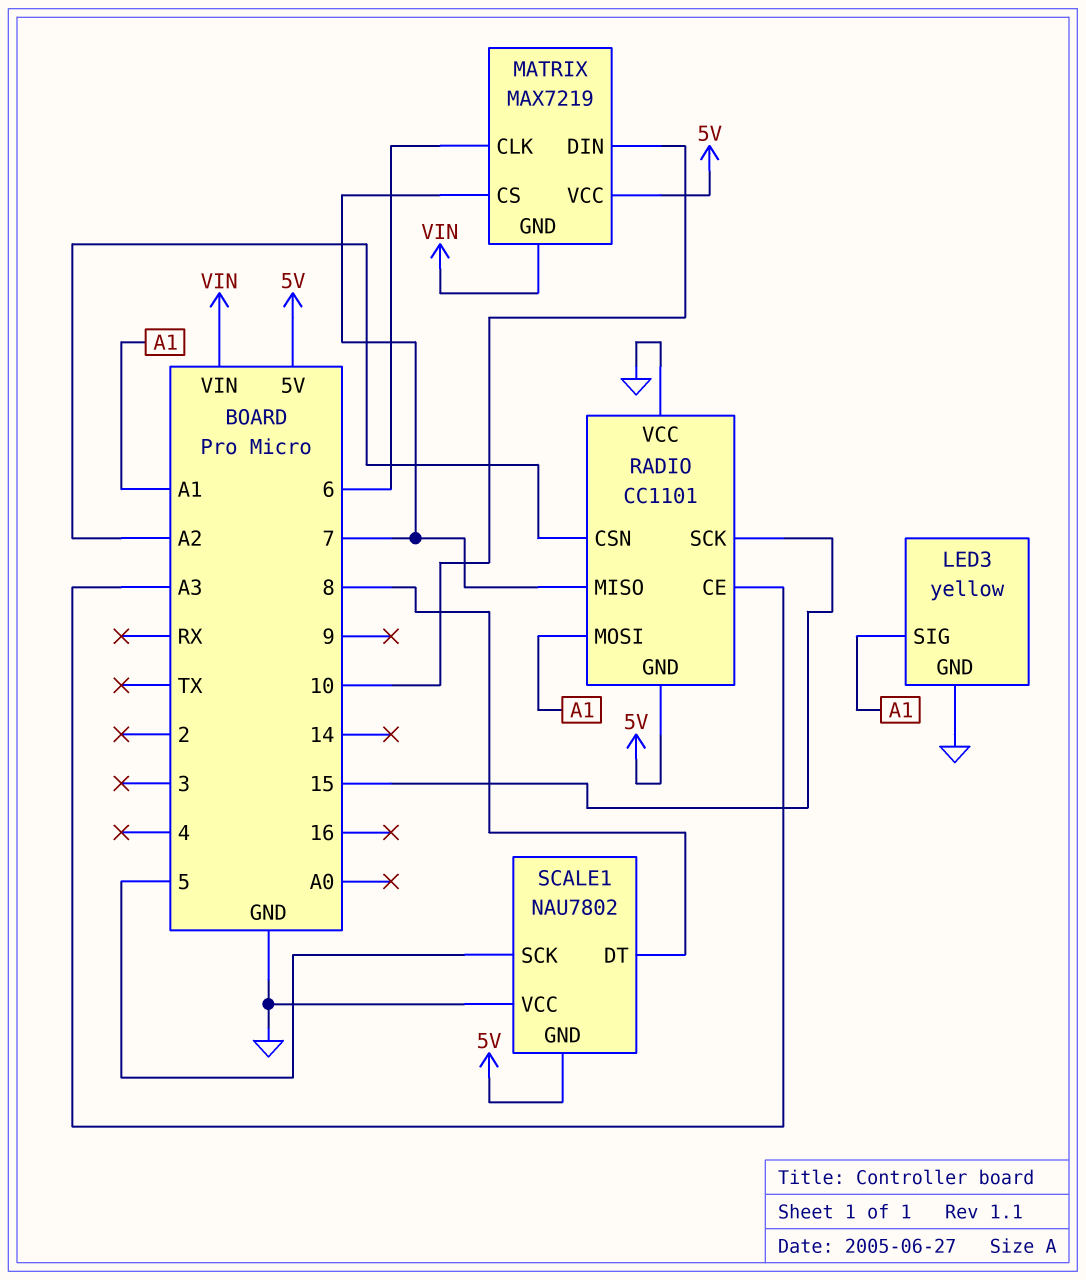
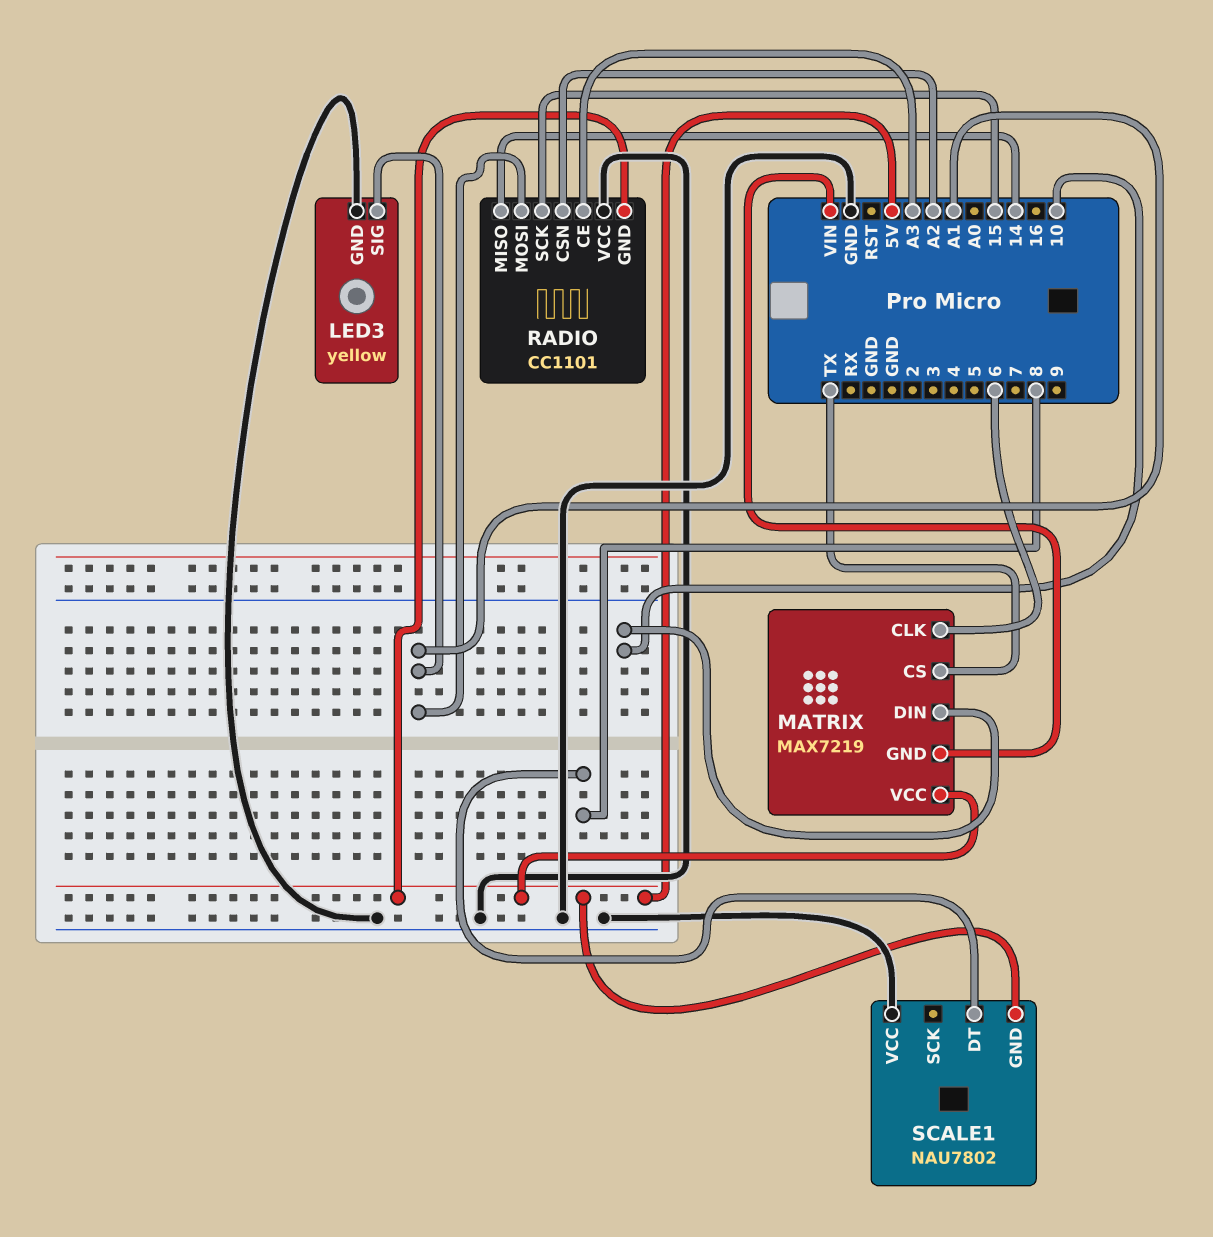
MATRIX pin CS: 7 -> TX
RADIO pin MISO: 7 -> 14
SCALE1 pin SCK: 5 -> none

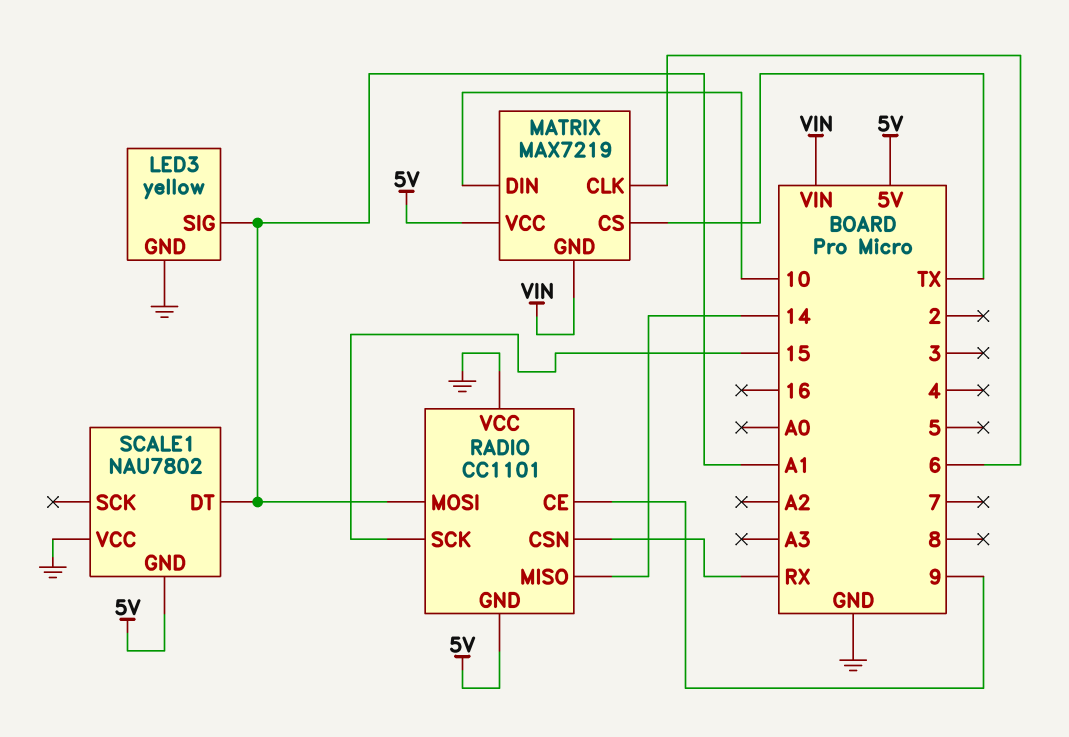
RADIO pin CE: A3 -> 9
RADIO pin CSN: A2 -> RX
SCALE1 pin DT: 8 -> A1

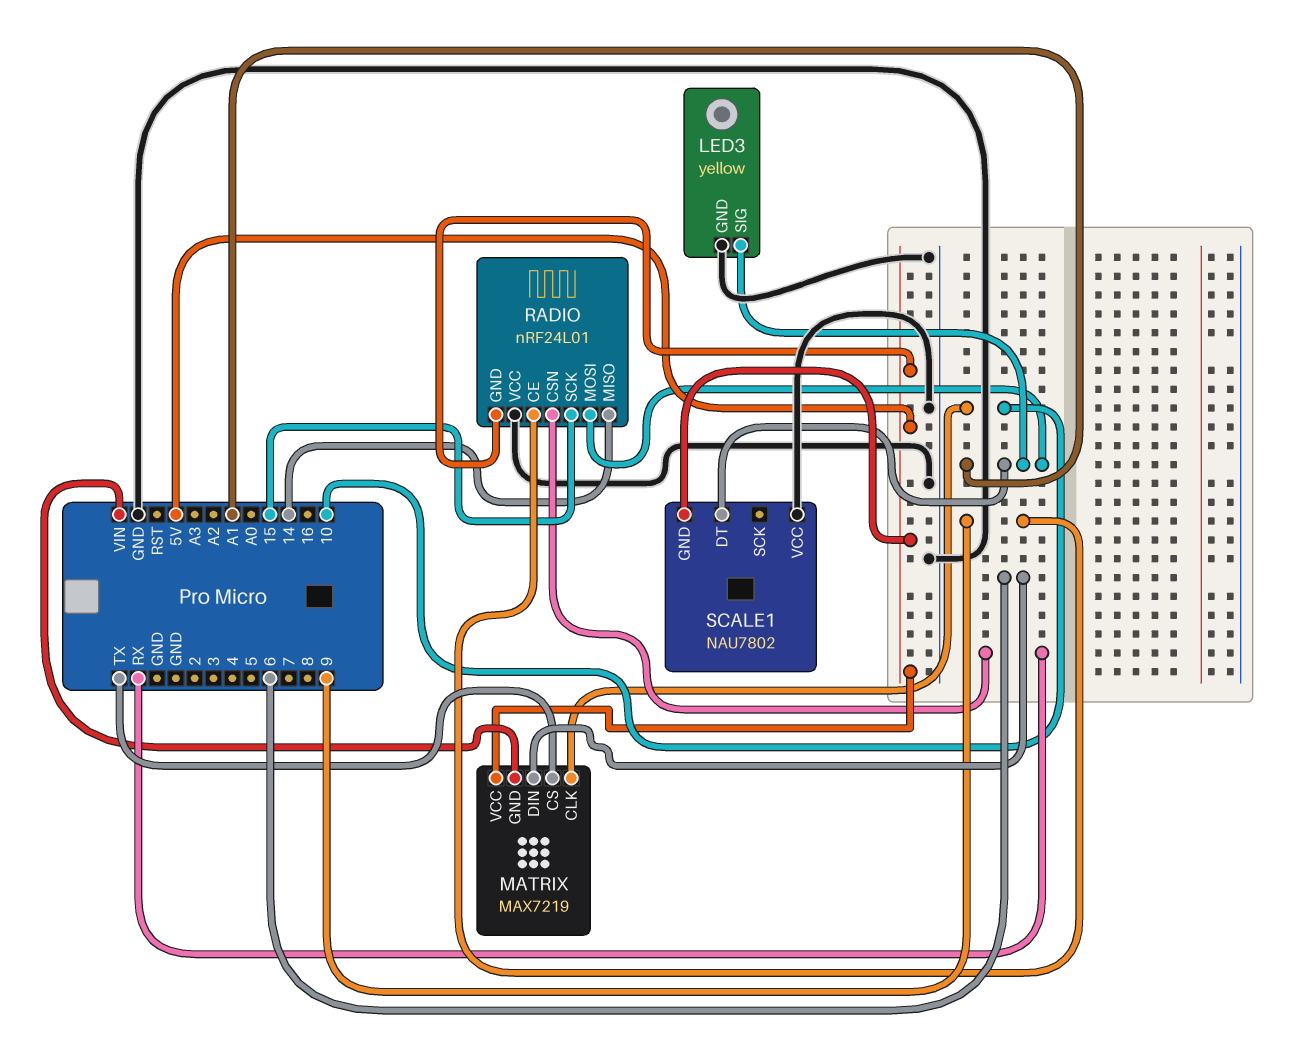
MATRIX pin CLK: 6 -> 10
MATRIX pin DIN: 10 -> 6
RADIO: CC1101 -> nRF24L01

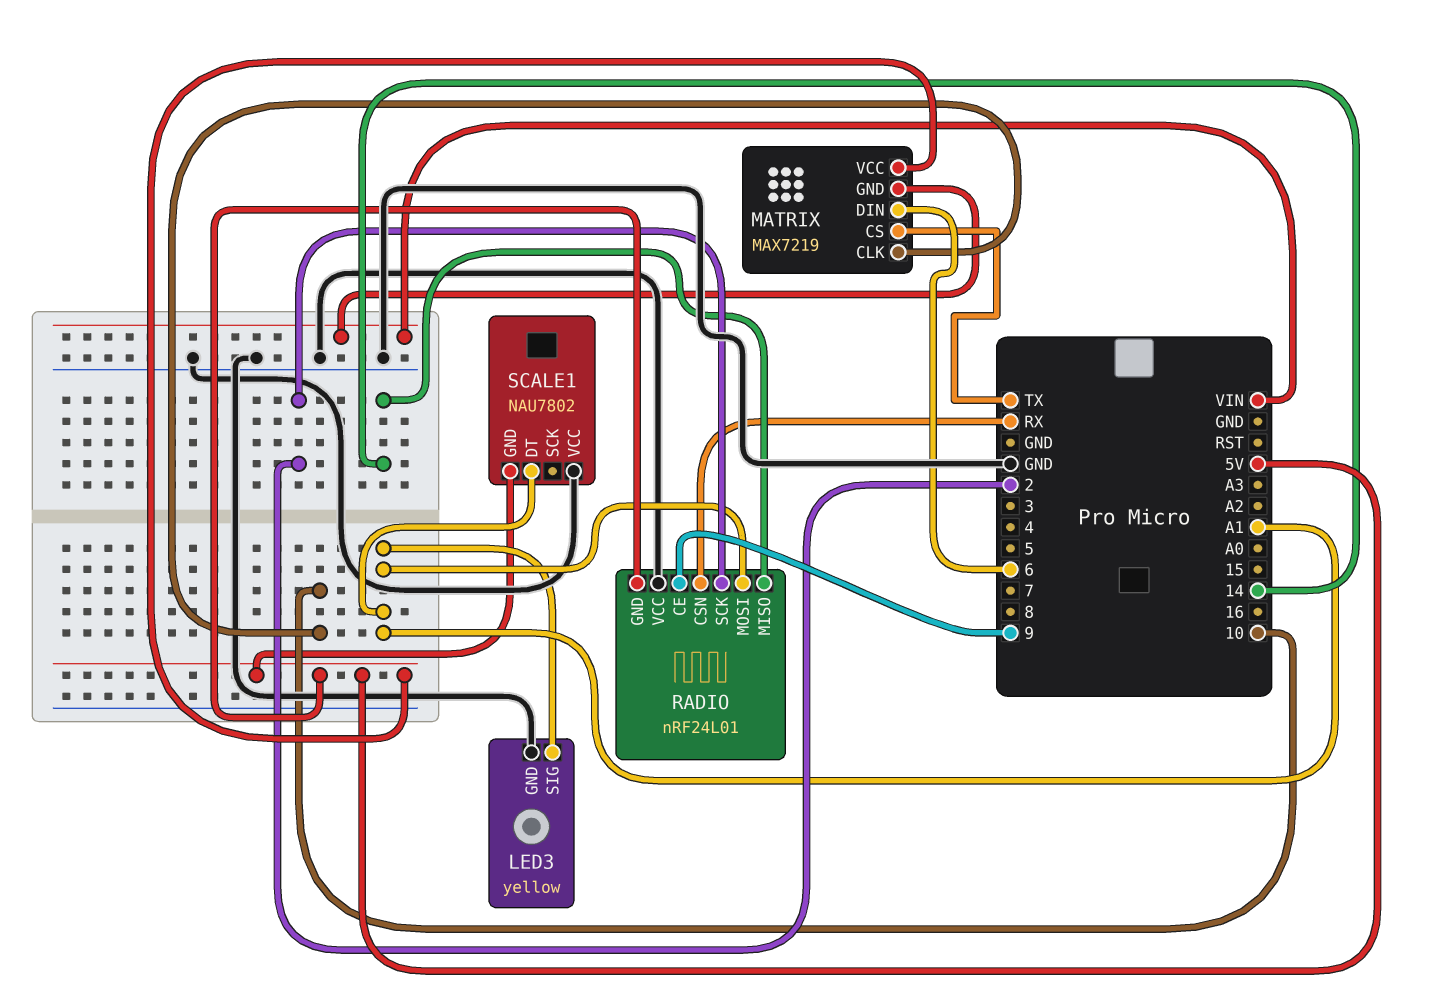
RADIO pin SCK: 15 -> 2

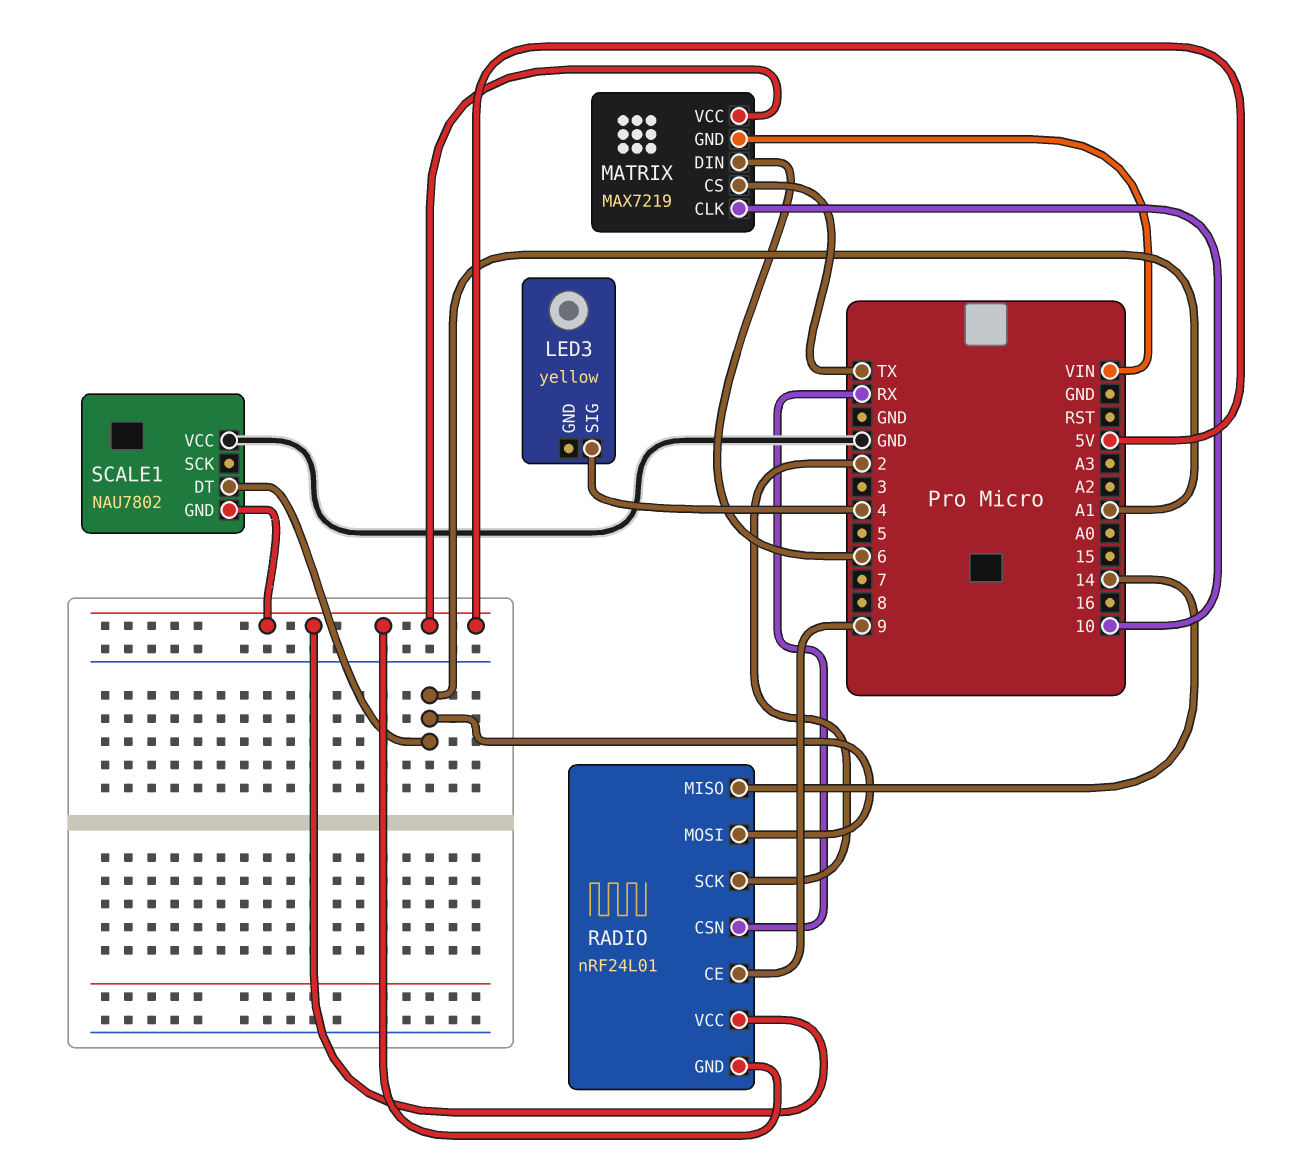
LED3 pin GND: GND -> none
LED3 pin SIG: A1 -> 4
RADIO pin VCC: GND -> 5V

